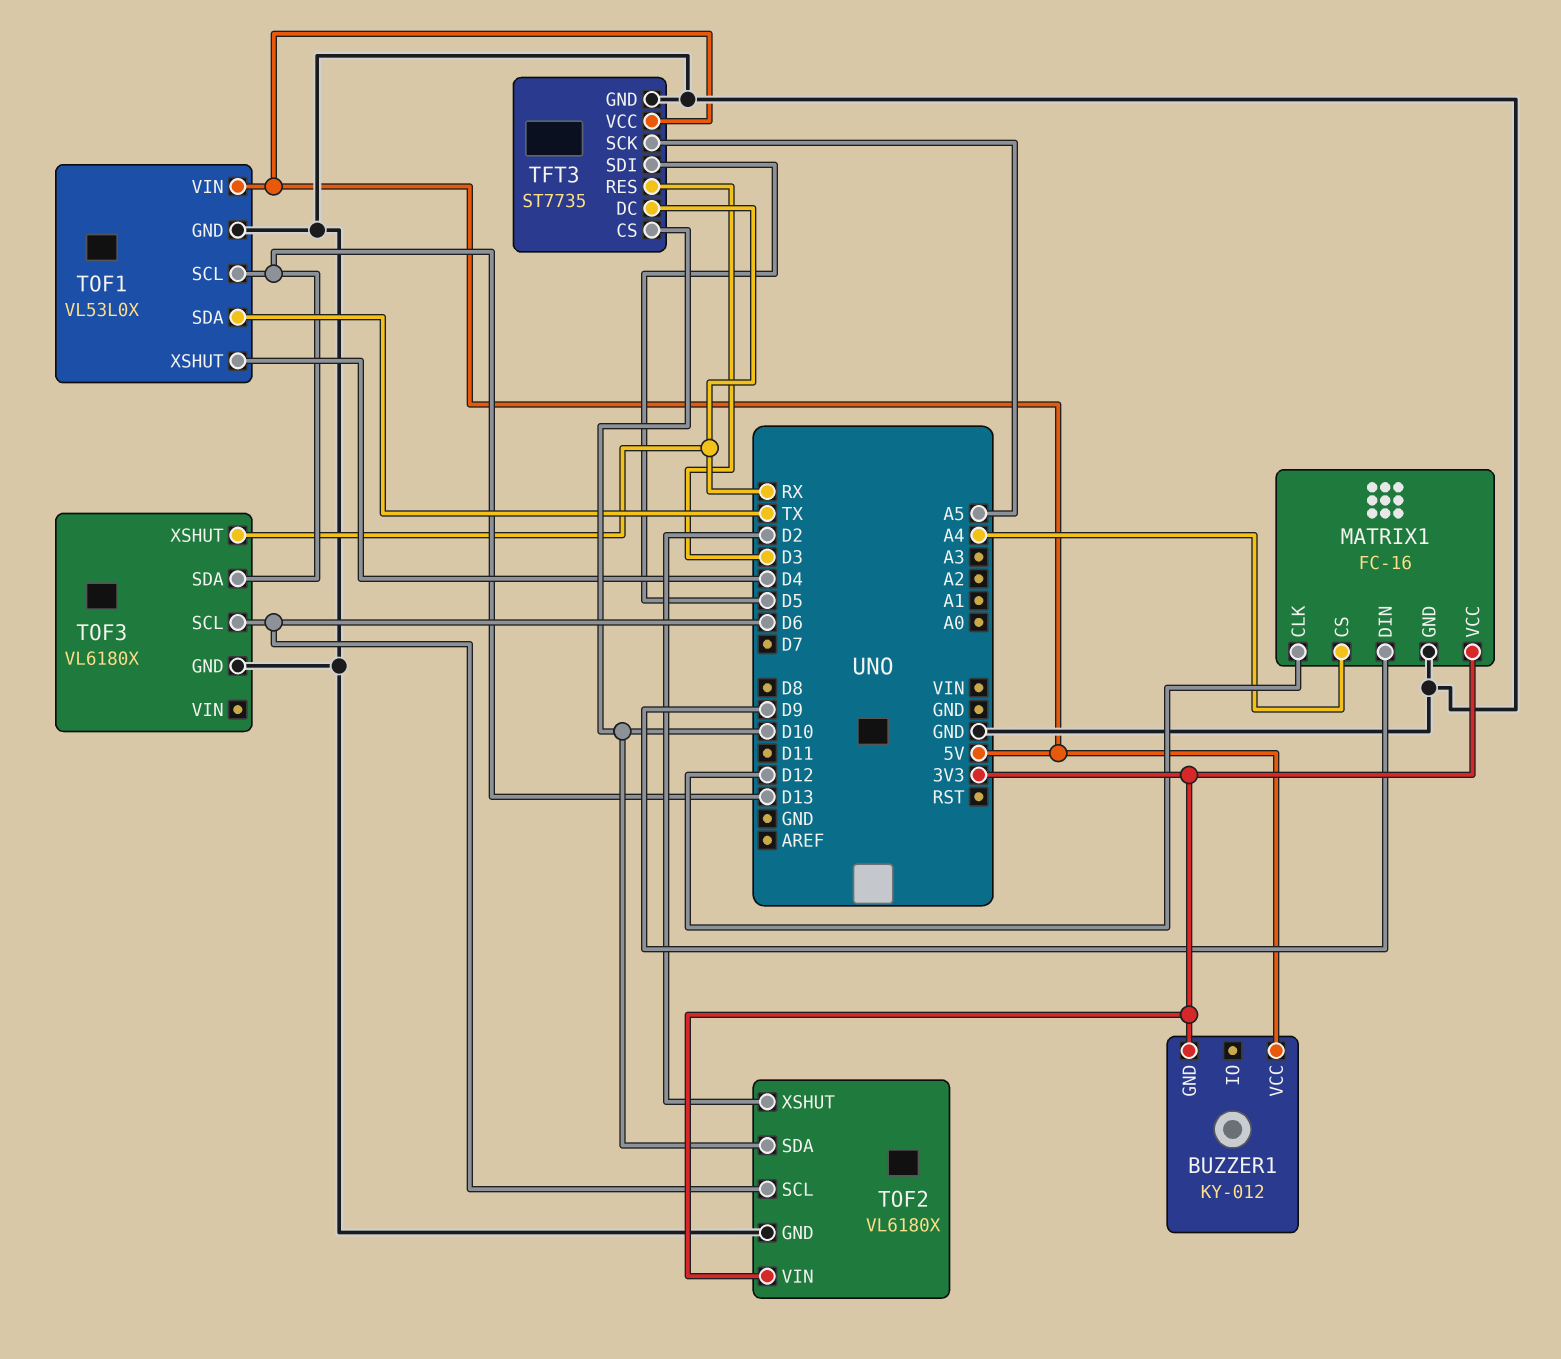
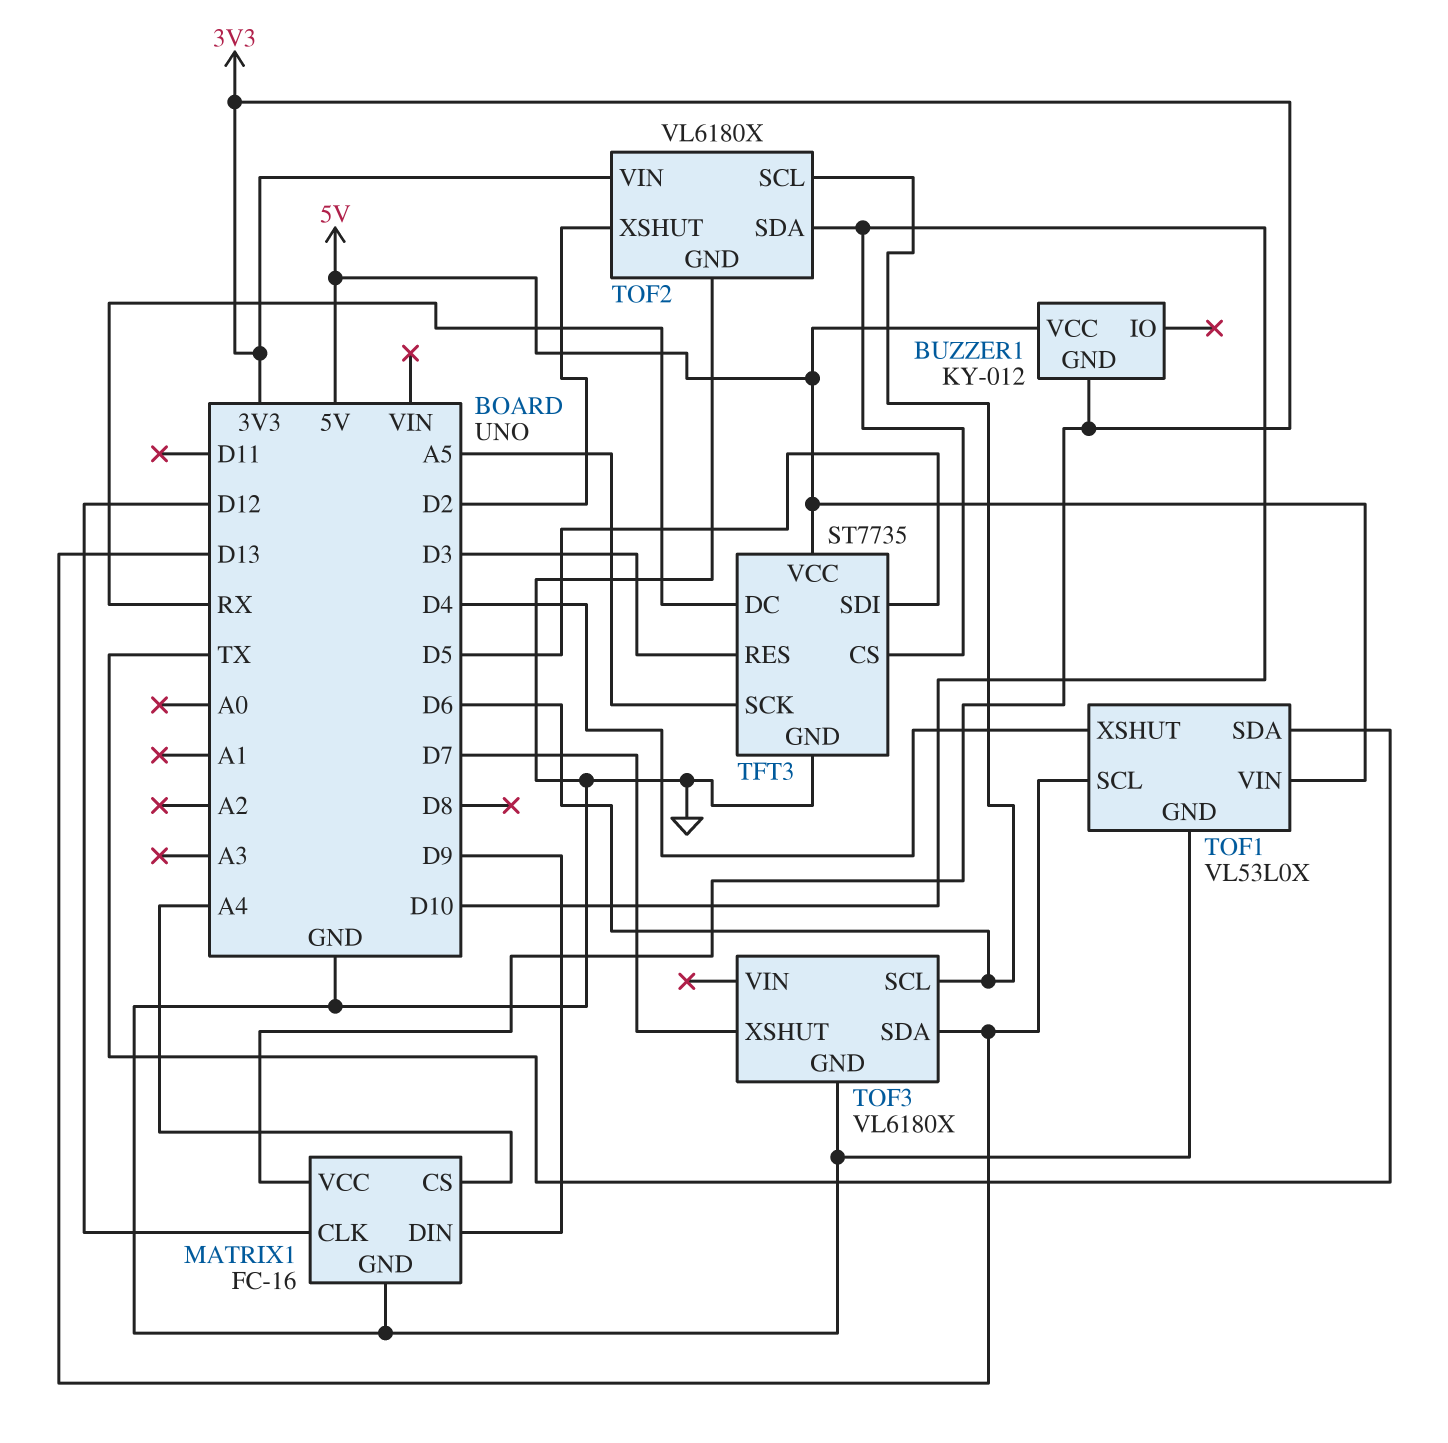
TOF3 pin XSHUT: RX -> D7

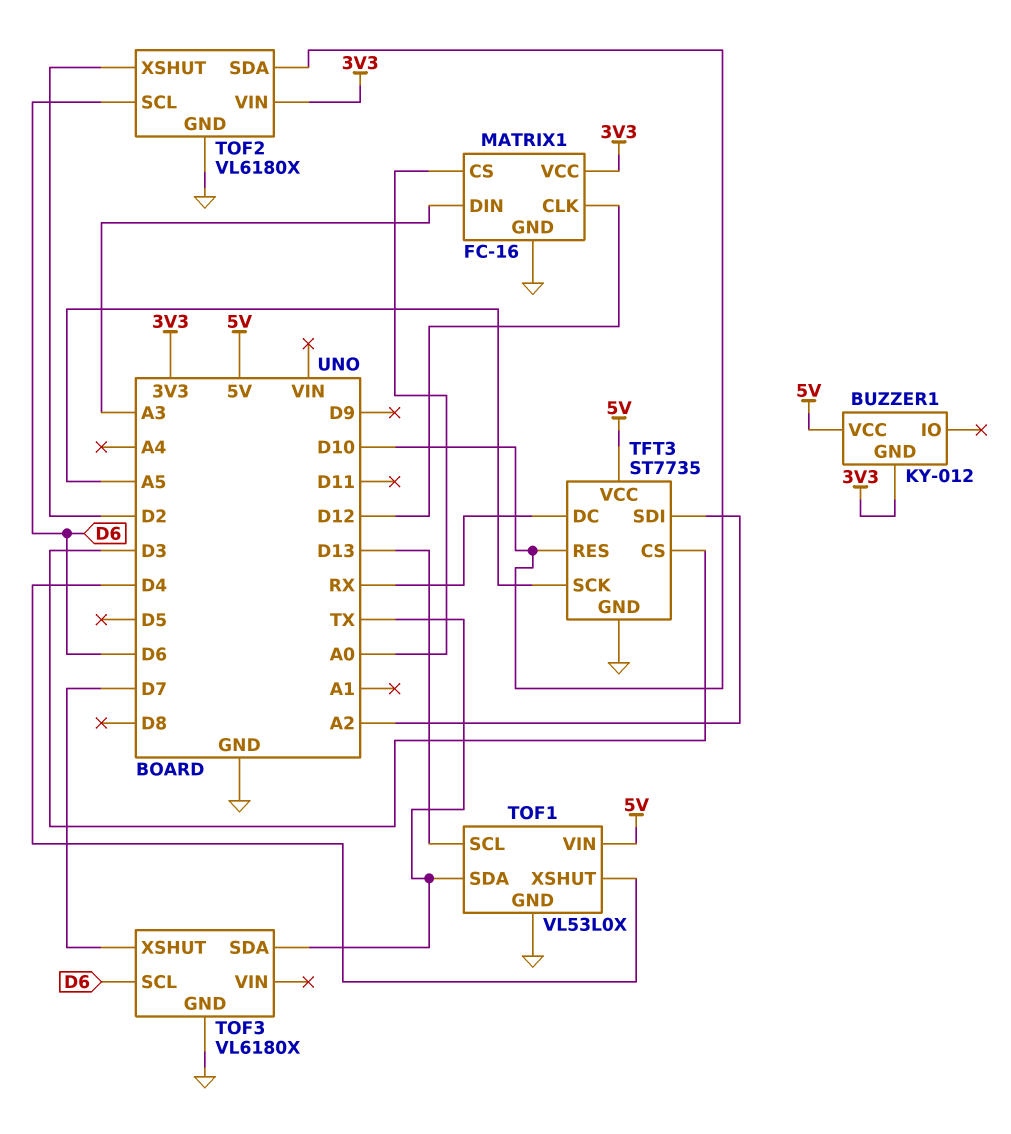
MATRIX1 pin CS: A4 -> A0
MATRIX1 pin DIN: D9 -> A3
TFT3 pin CS: D10 -> D3
TFT3 pin RES: D3 -> D10
TFT3 pin SDI: D5 -> A2
TOF3 pin SDA: D13 -> TX

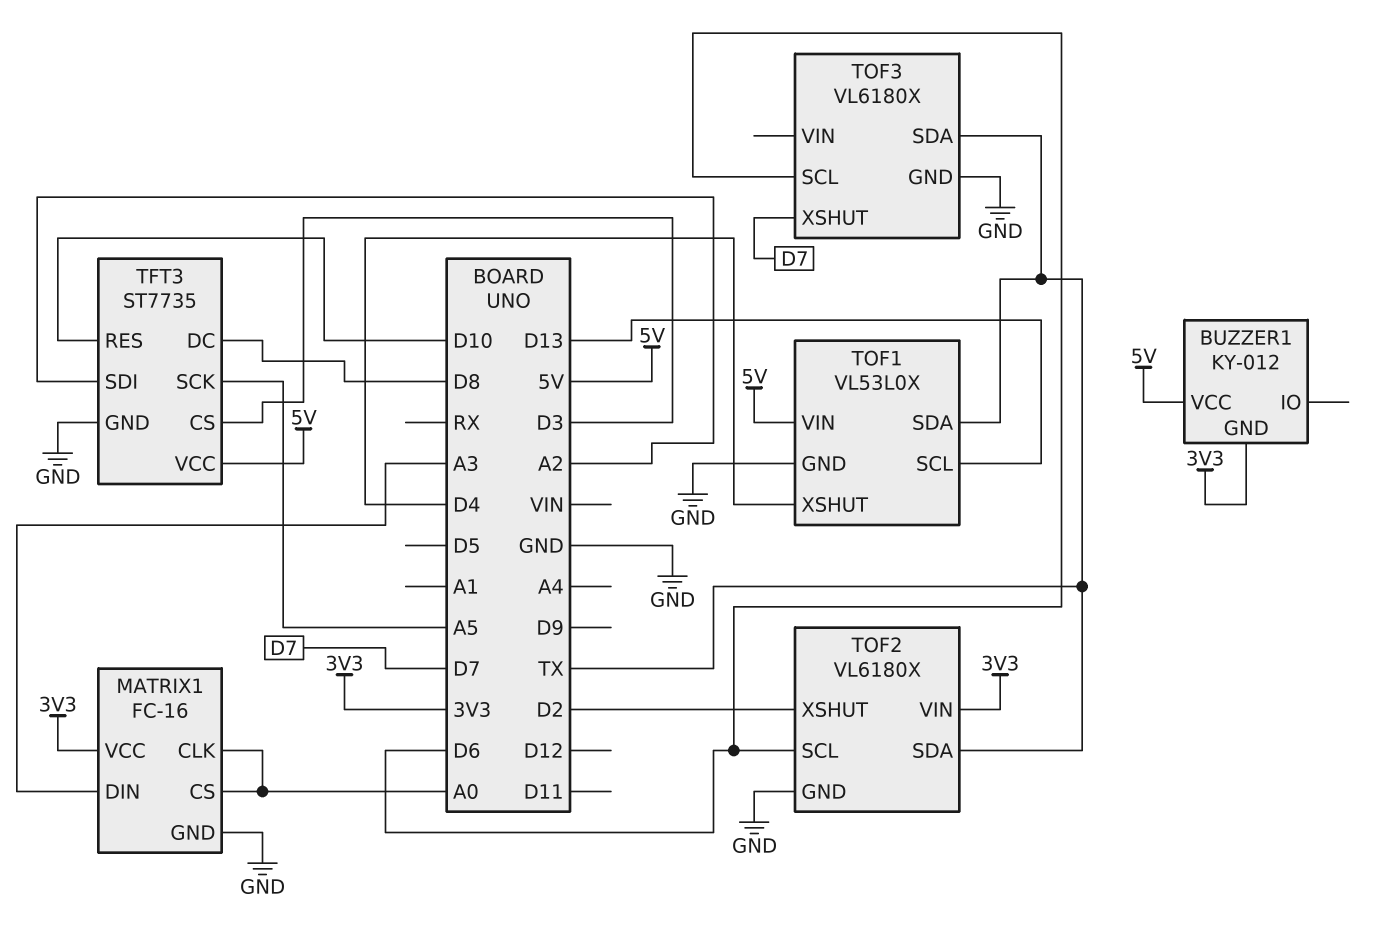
MATRIX1 pin CLK: D12 -> A0
TFT3 pin DC: RX -> D8
TOF2 pin SDA: D10 -> TX

